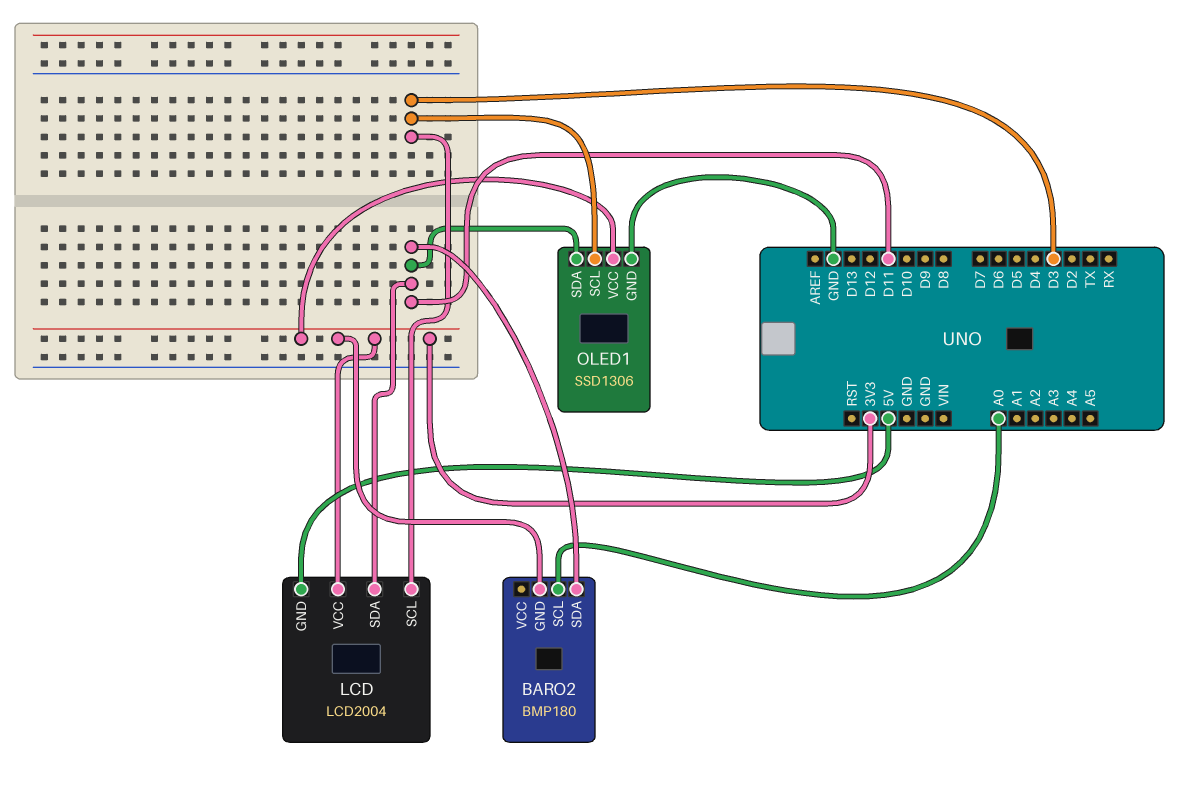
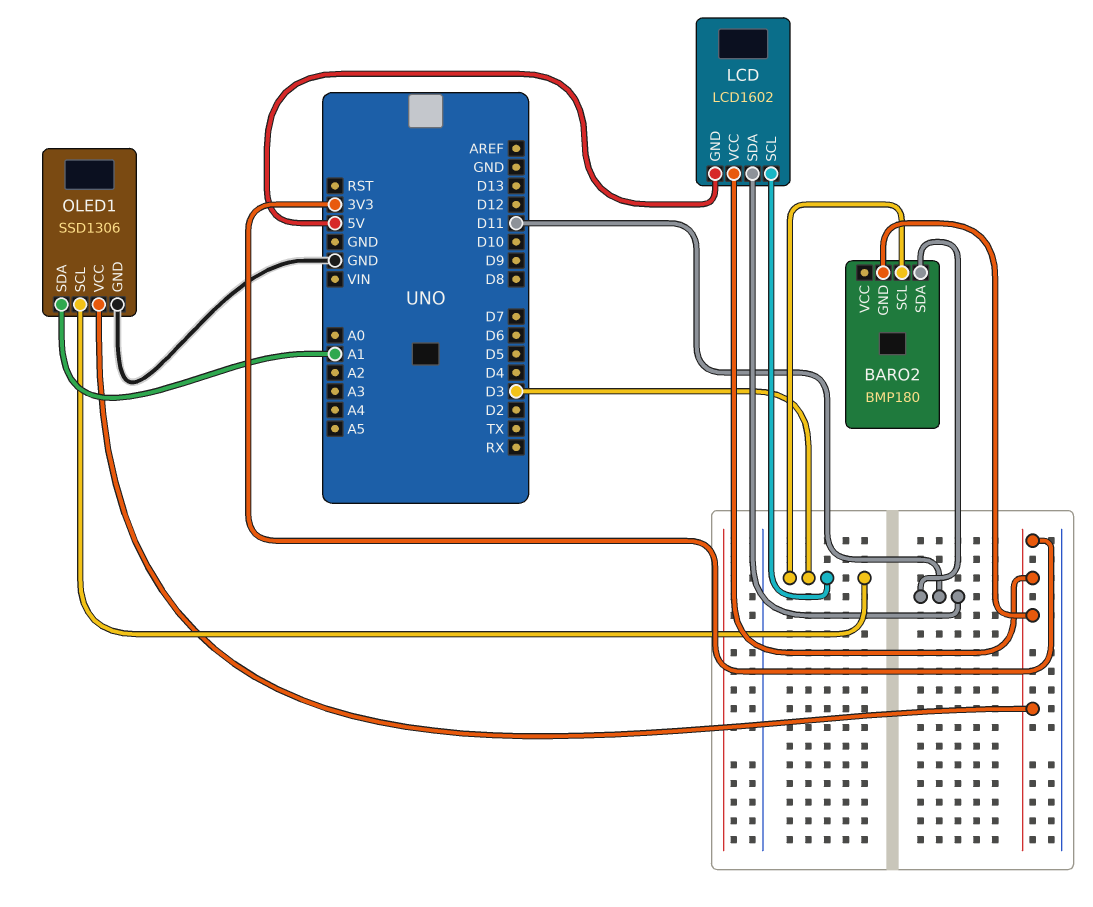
BARO2 pin SCL: A0 -> D3
LCD: LCD2004 -> LCD1602
OLED1 pin SDA: D11 -> A1

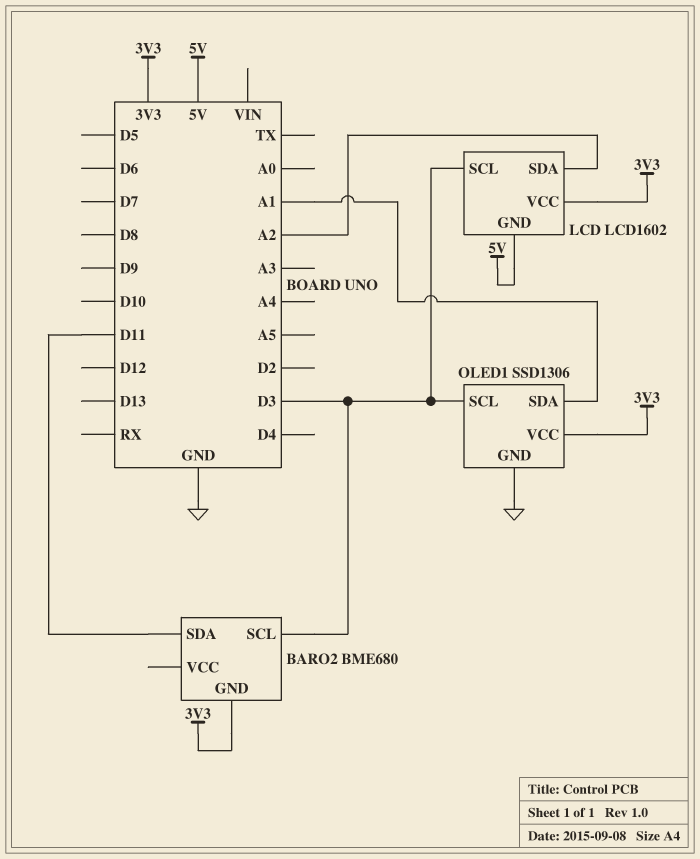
BARO2: BMP180 -> BME680
LCD pin SDA: D11 -> A2

